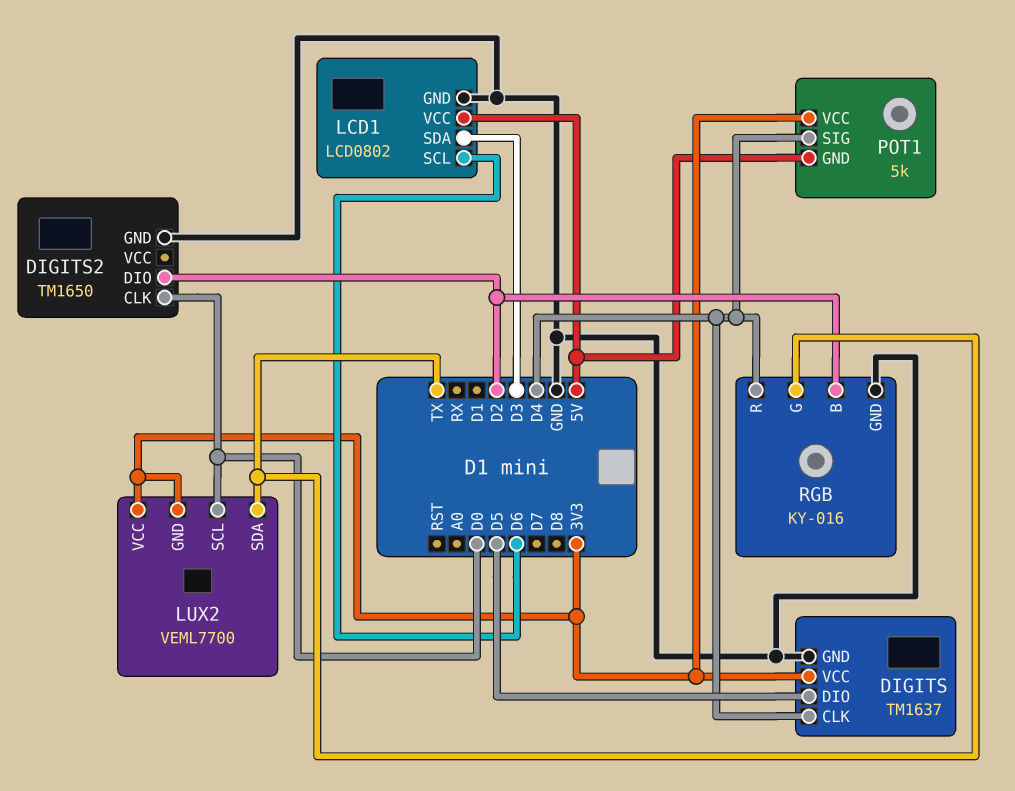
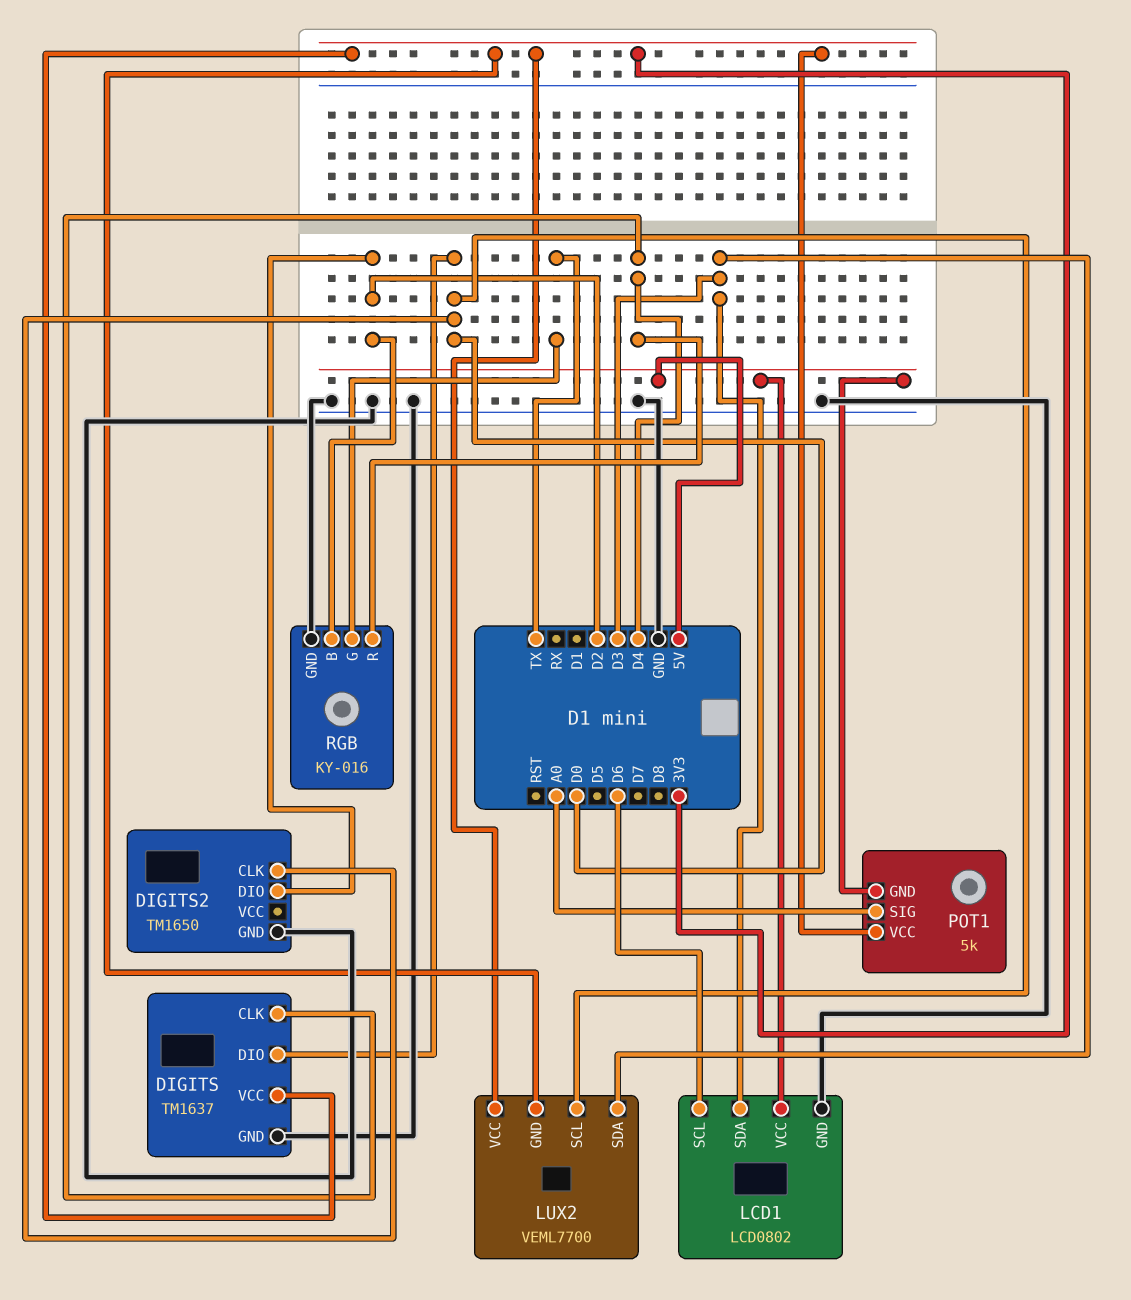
DIGITS pin DIO: D5 -> D0
LUX2 pin SDA: TX -> D3
POT1 pin SIG: D4 -> A0

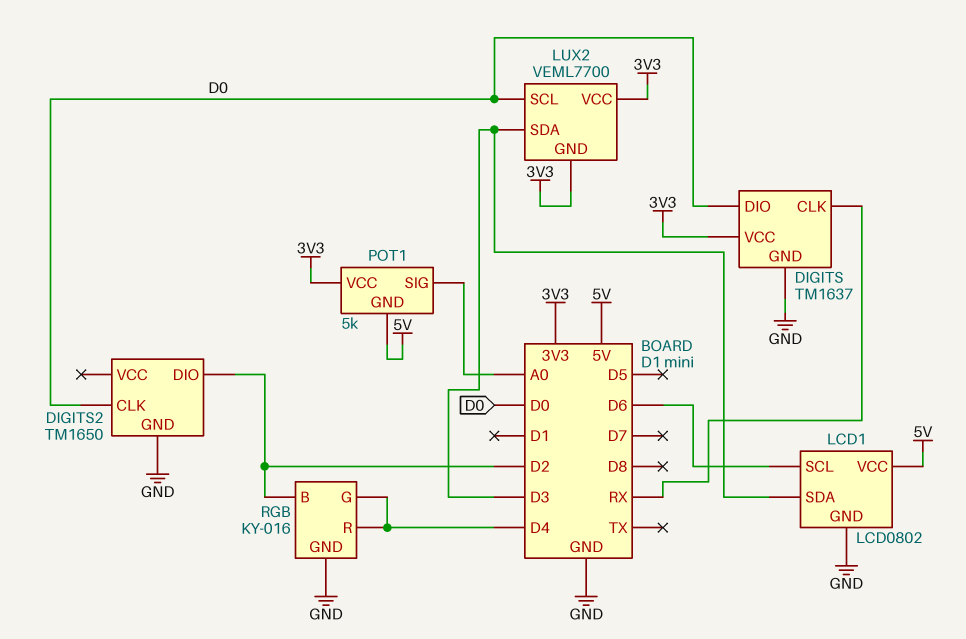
DIGITS pin CLK: D4 -> RX
RGB pin G: TX -> D4

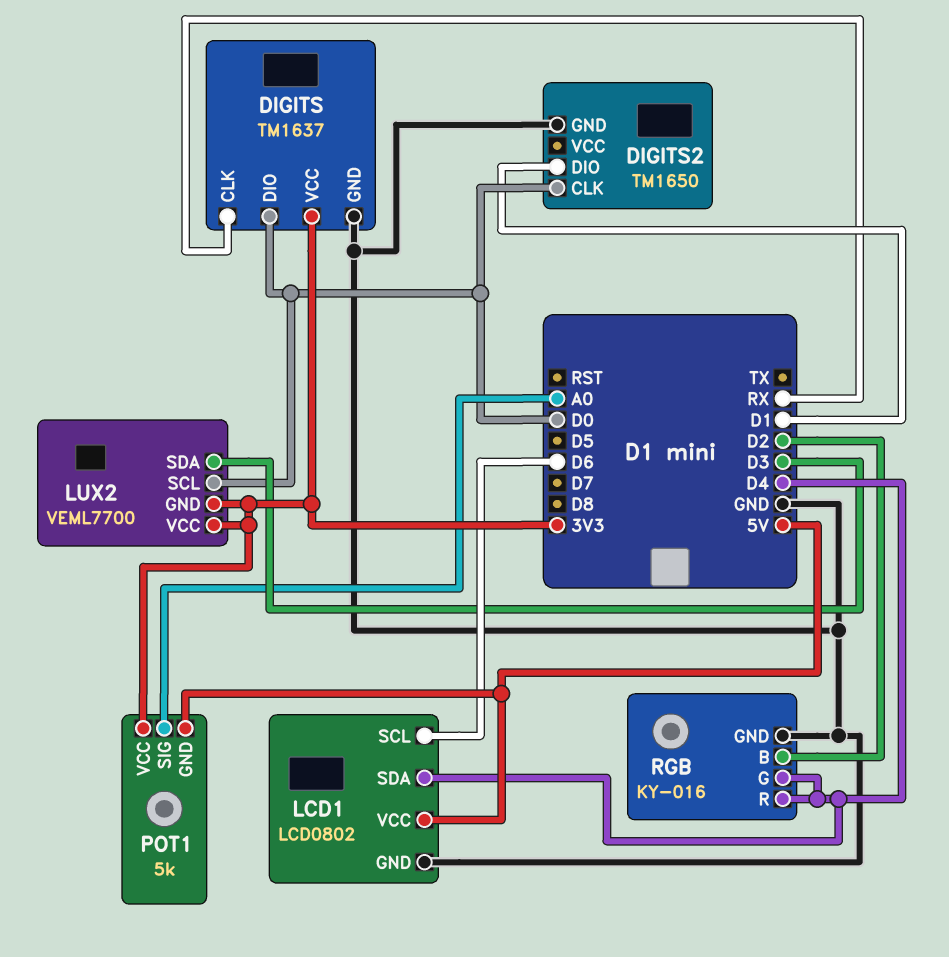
DIGITS2 pin DIO: D2 -> D1
LCD1 pin SDA: D3 -> D4

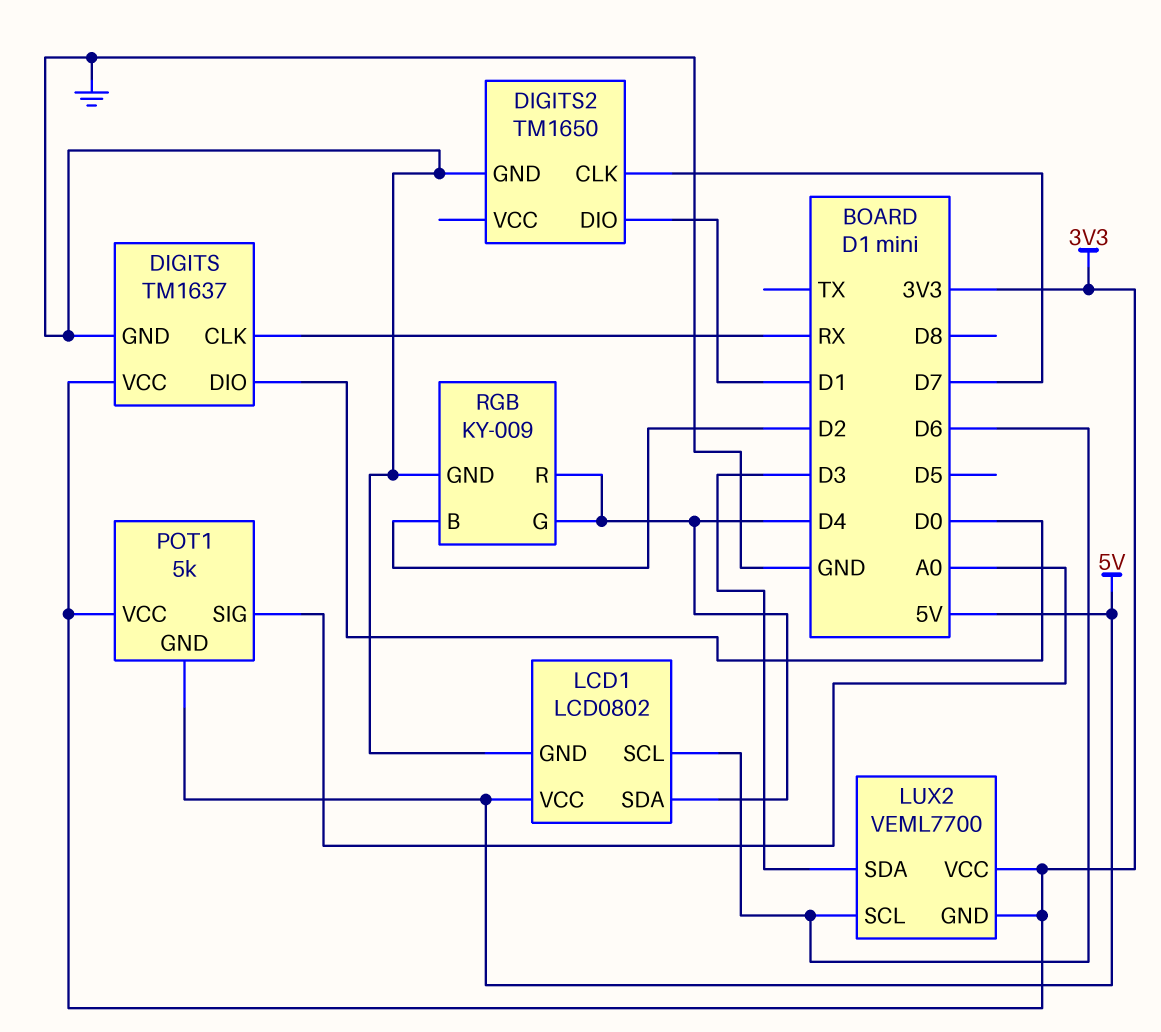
DIGITS2 pin CLK: D0 -> D7
LUX2 pin SCL: D0 -> D6
RGB: KY-016 -> KY-009

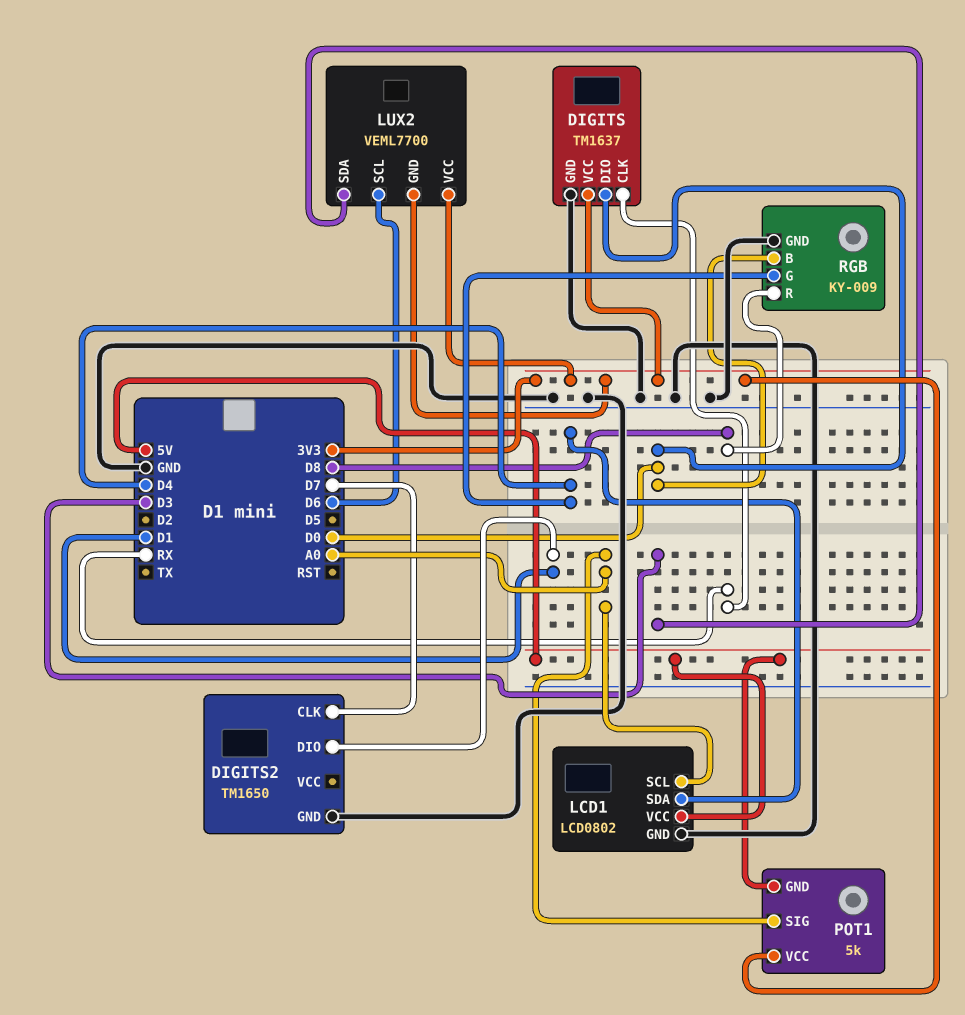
LCD1 pin SCL: D6 -> A0
RGB pin B: D2 -> D0
RGB pin R: D4 -> D8

